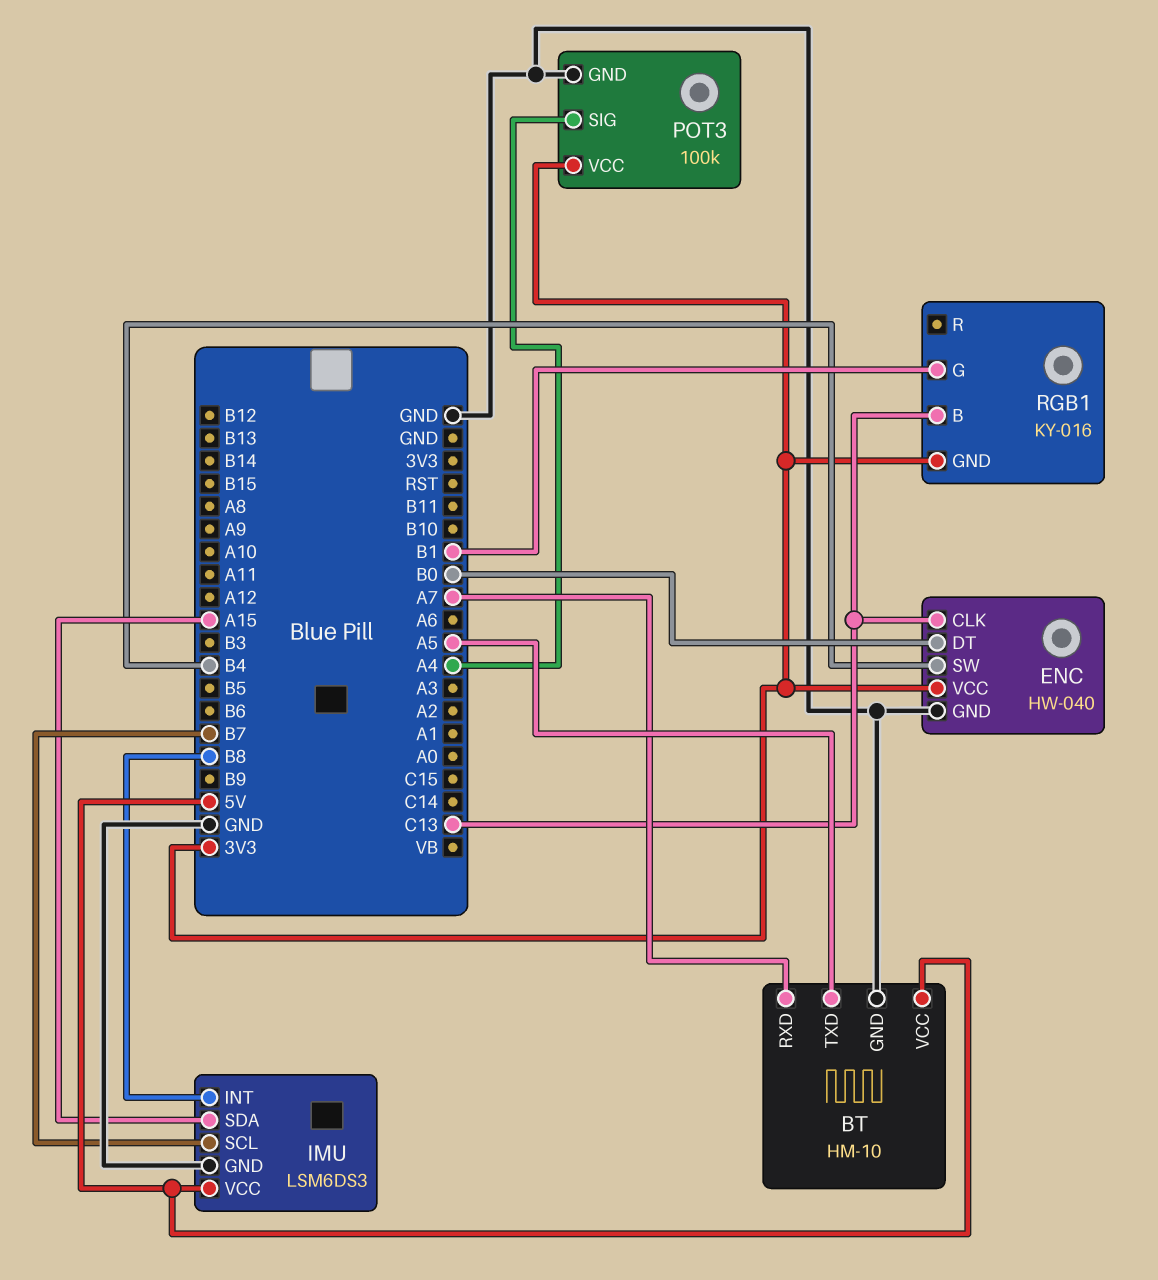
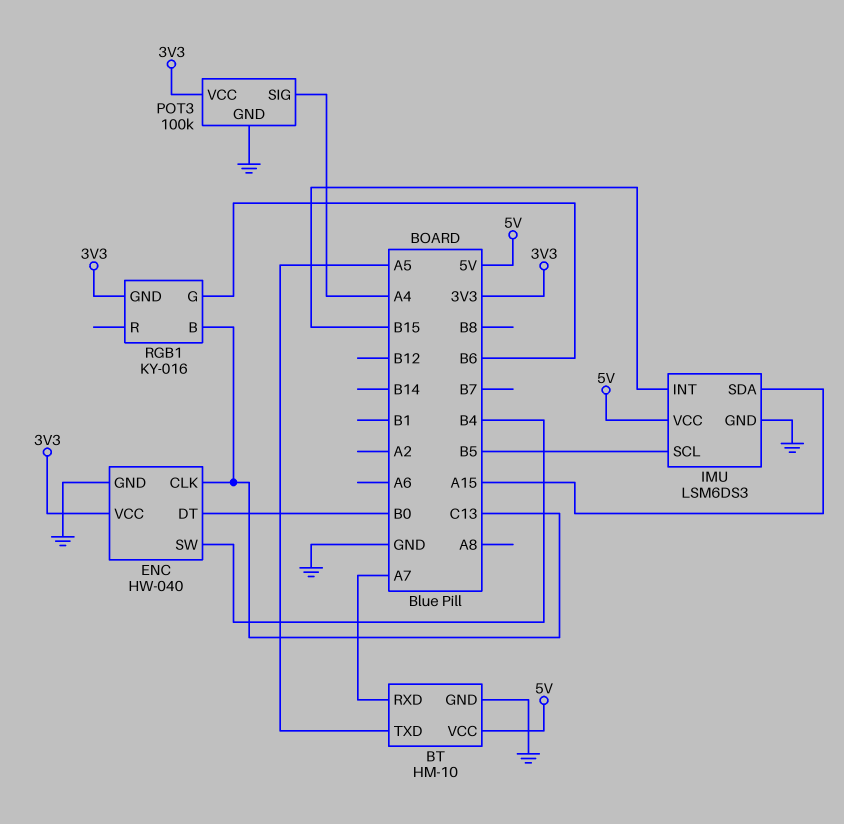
IMU pin INT: B8 -> B15
IMU pin SCL: B7 -> B5
RGB1 pin G: B1 -> B6

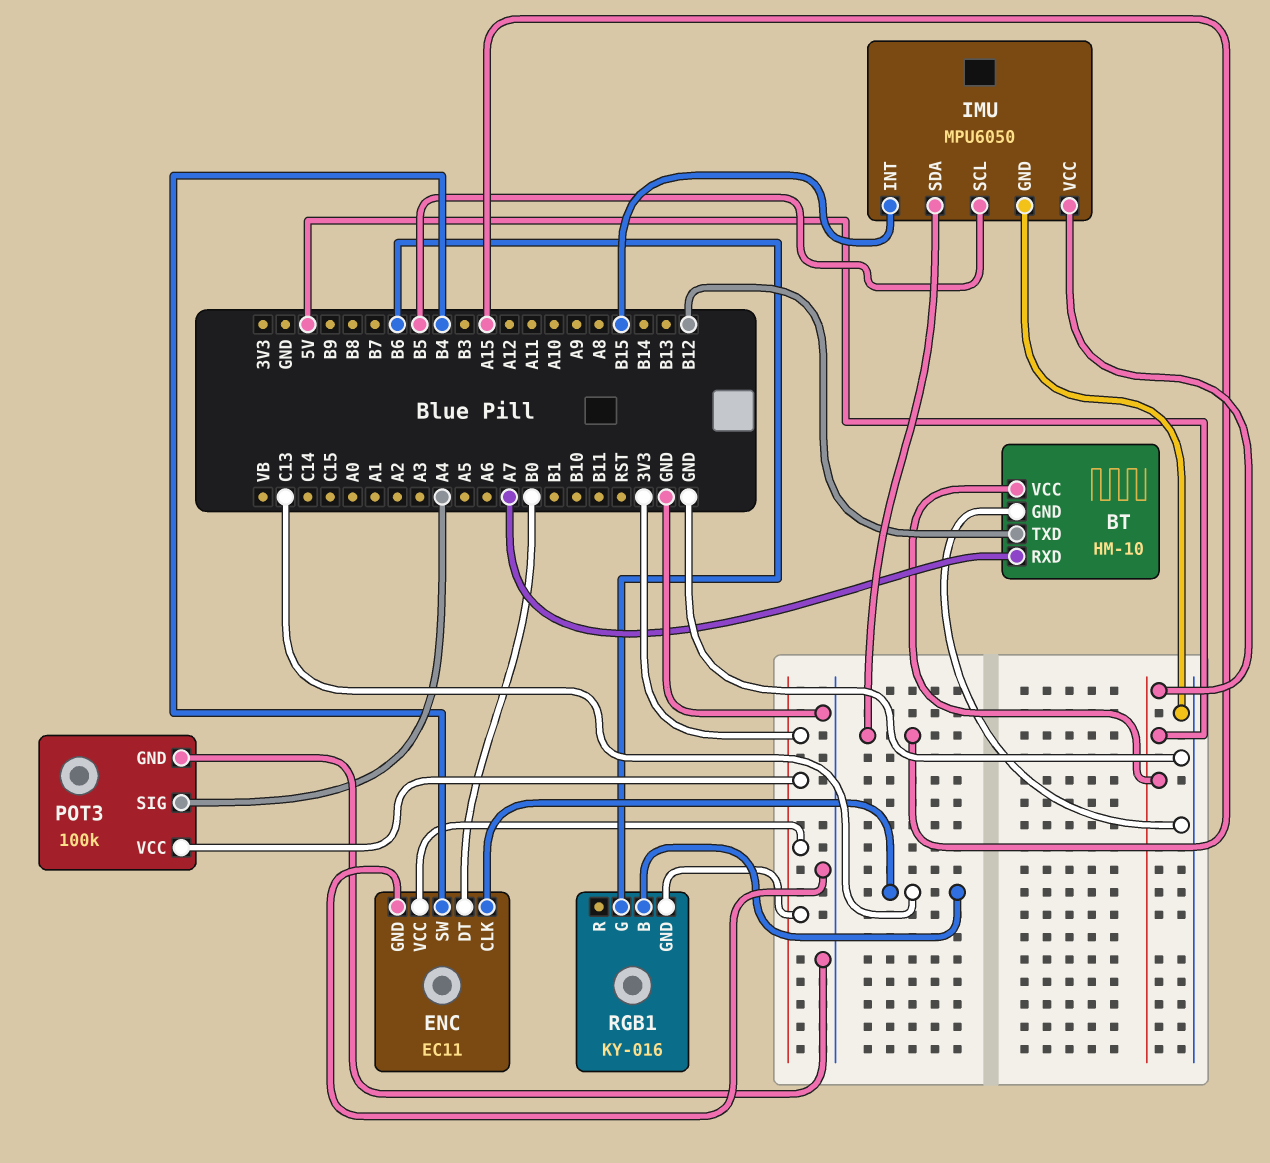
BT pin TXD: A5 -> B12
ENC: HW-040 -> EC11
IMU: LSM6DS3 -> MPU6050

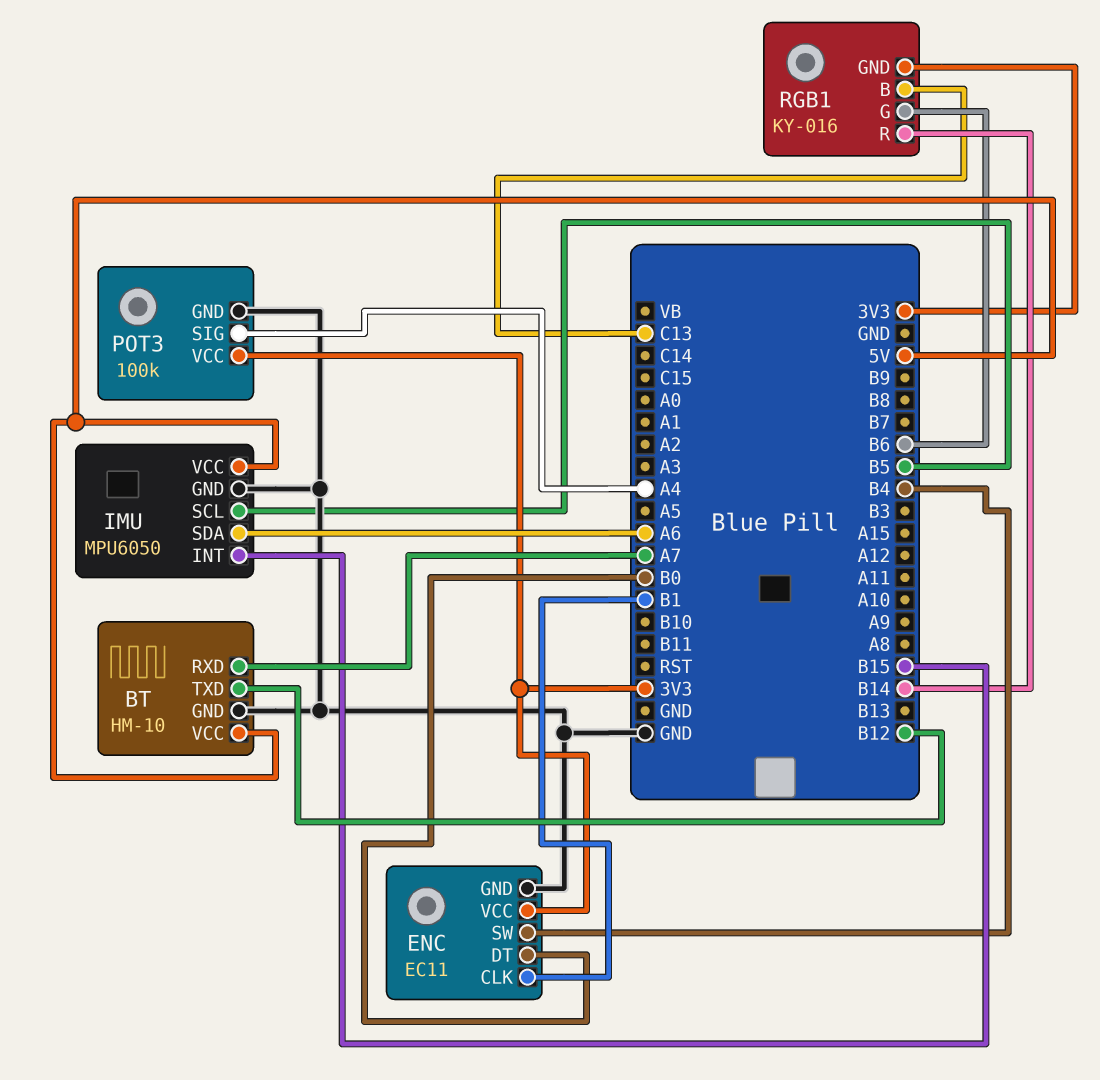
ENC pin CLK: C13 -> B1
IMU pin SDA: A15 -> A6
RGB1 pin R: none -> B14

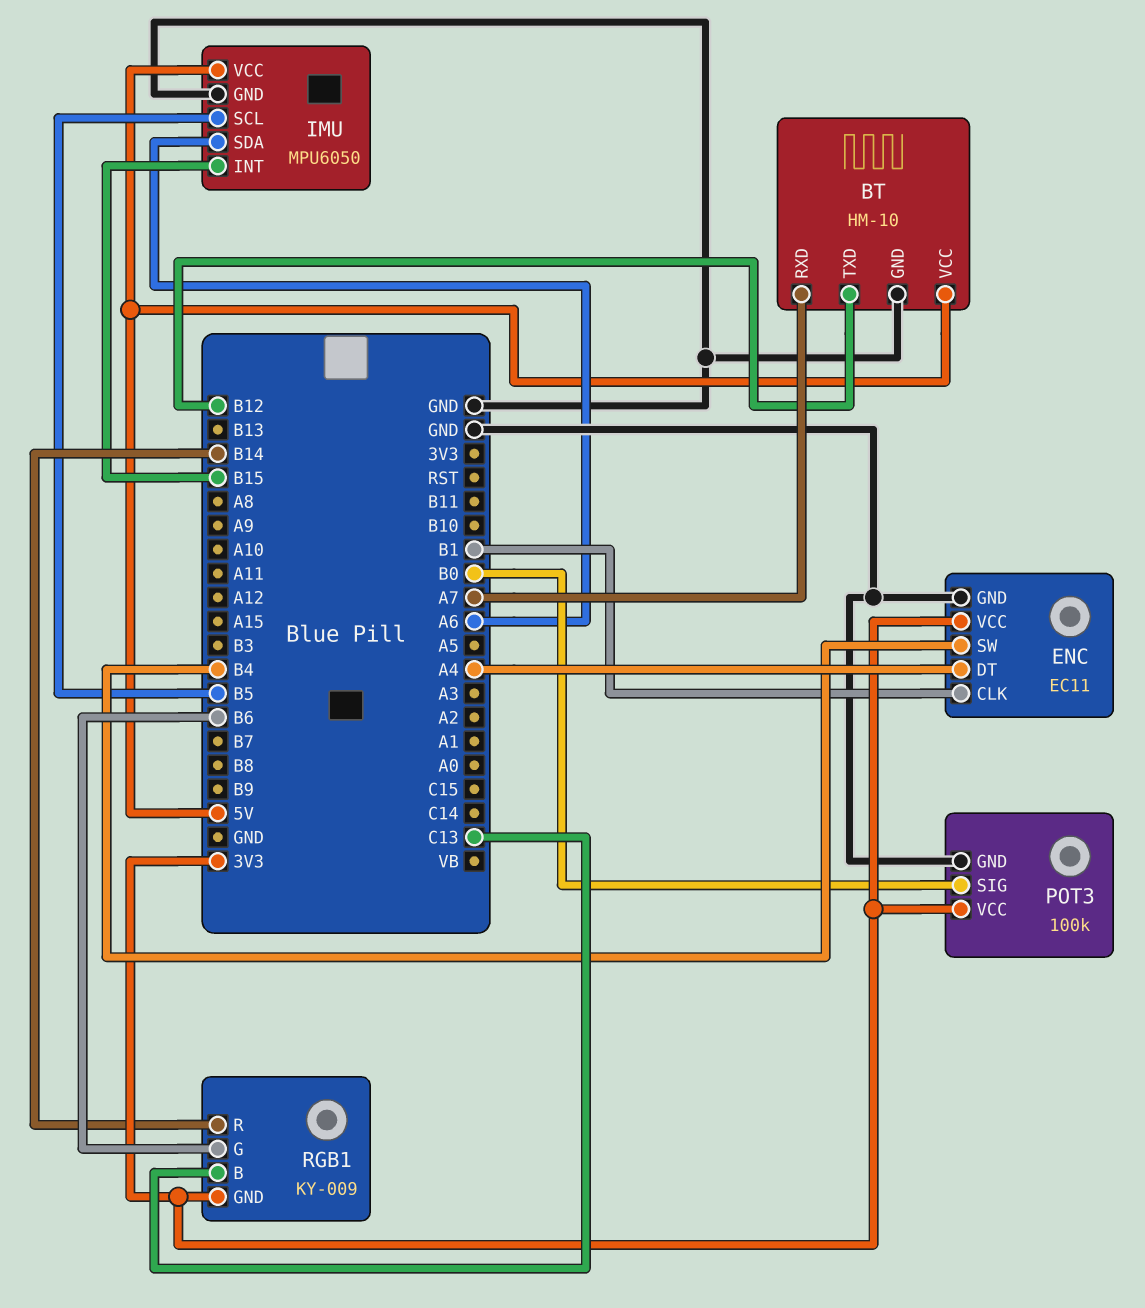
ENC pin DT: B0 -> A4
POT3 pin SIG: A4 -> B0
RGB1: KY-016 -> KY-009

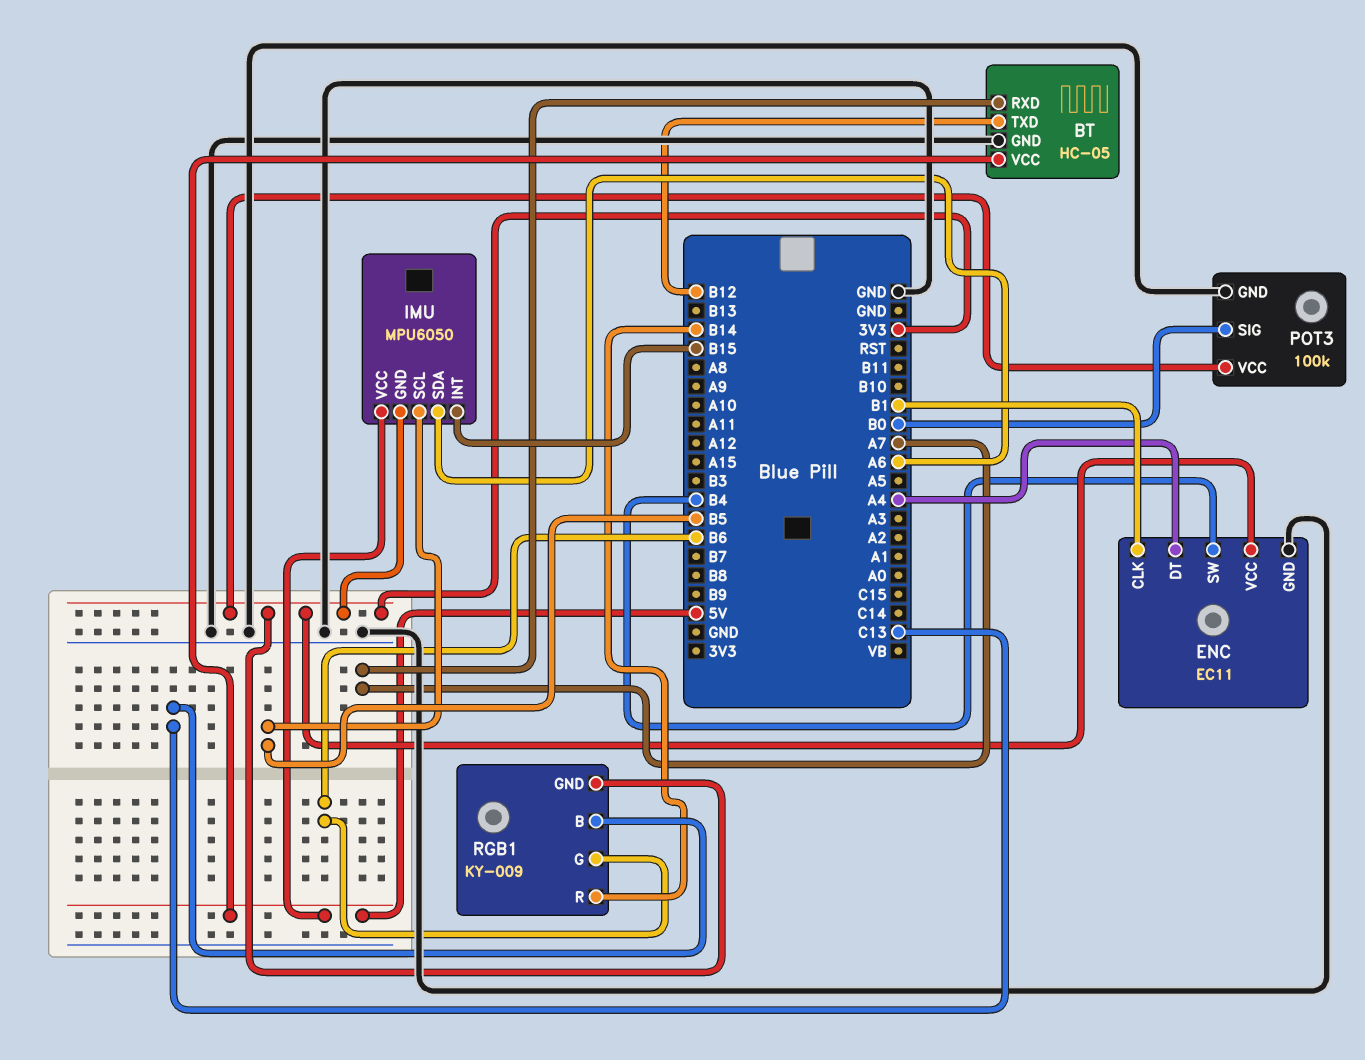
BT: HM-10 -> HC-05
IMU pin GND: GND -> 3V3

